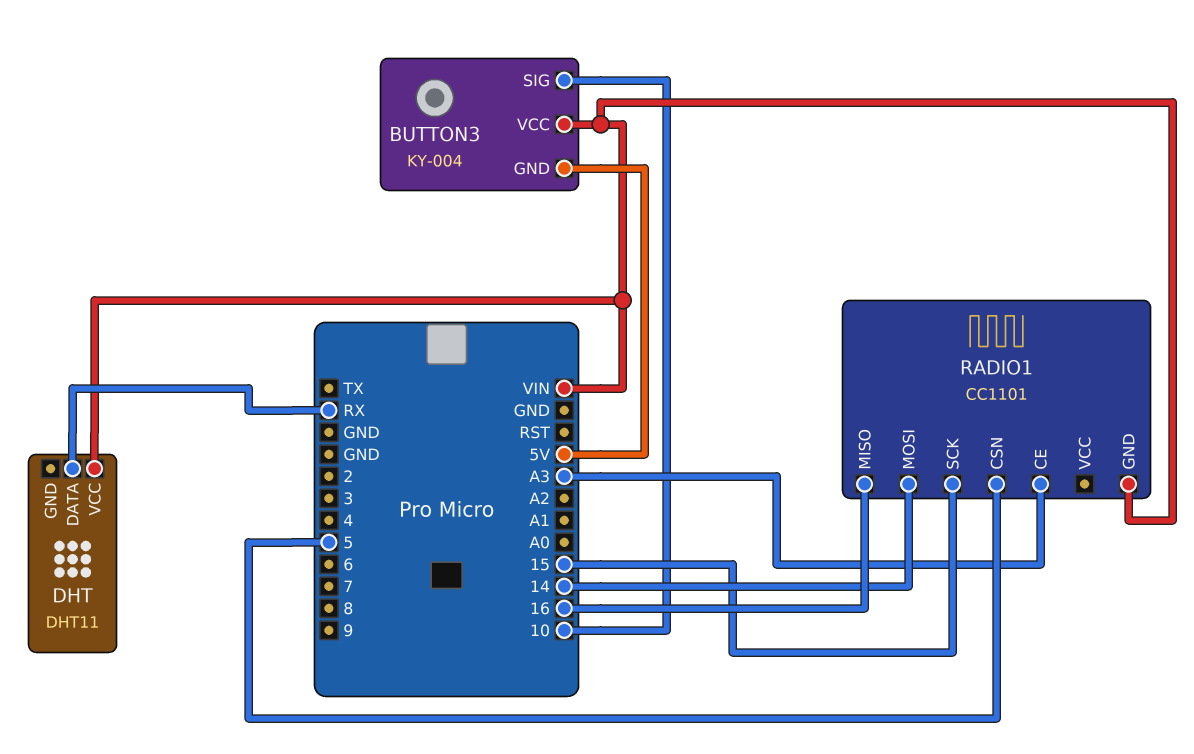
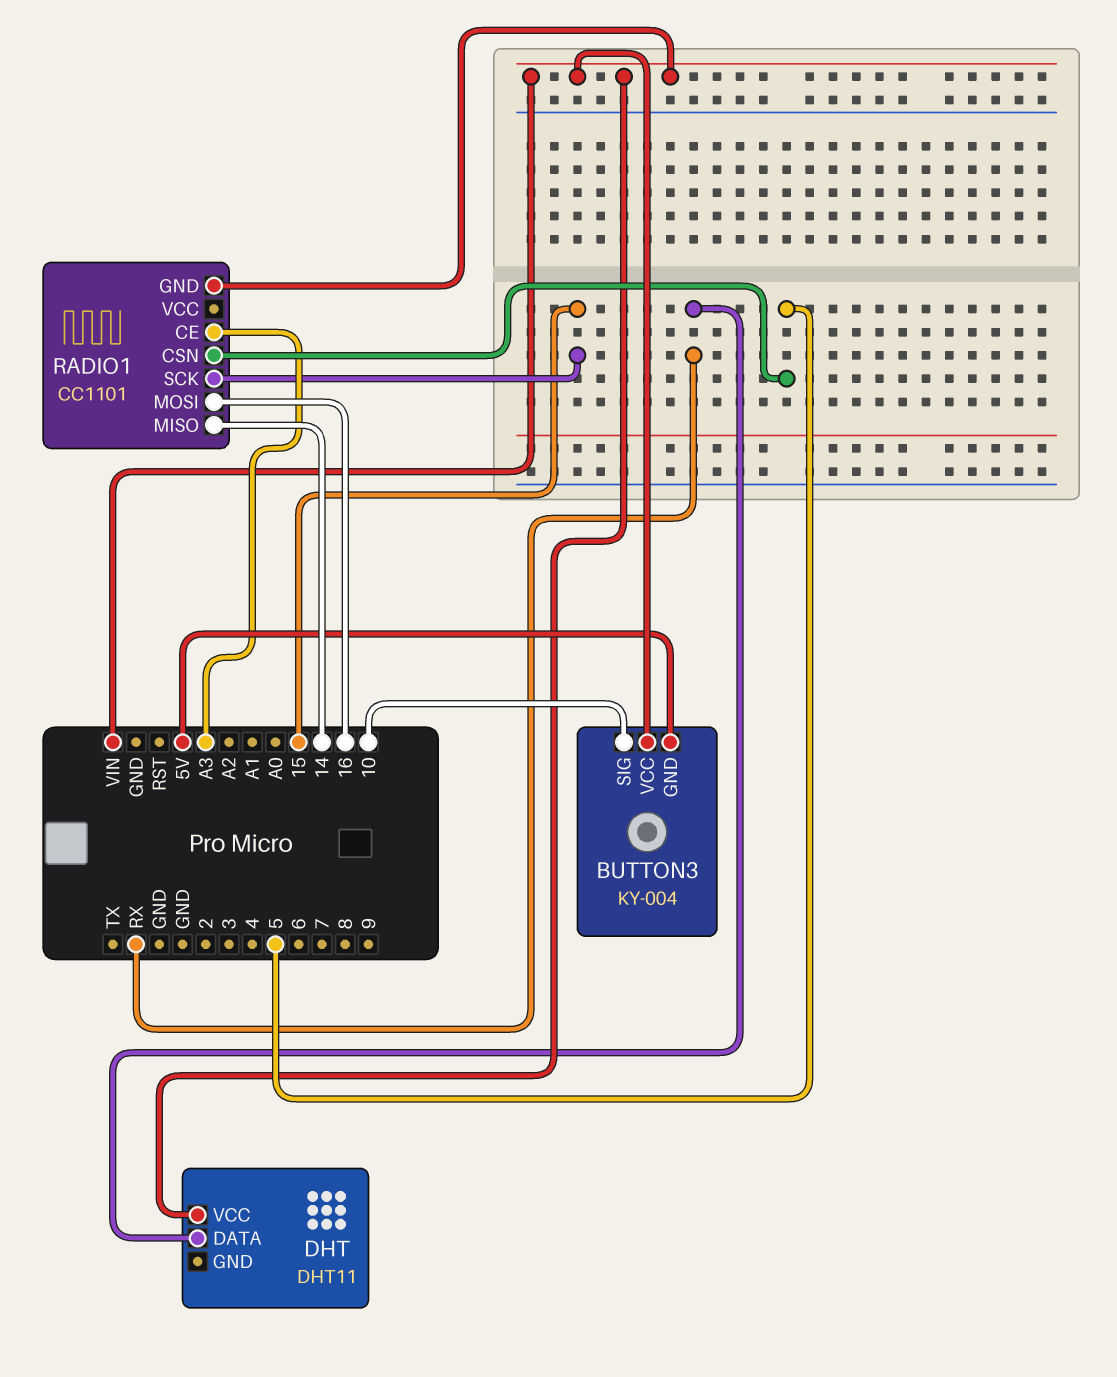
RADIO1 pin MISO: 16 -> 14
RADIO1 pin MOSI: 14 -> 16

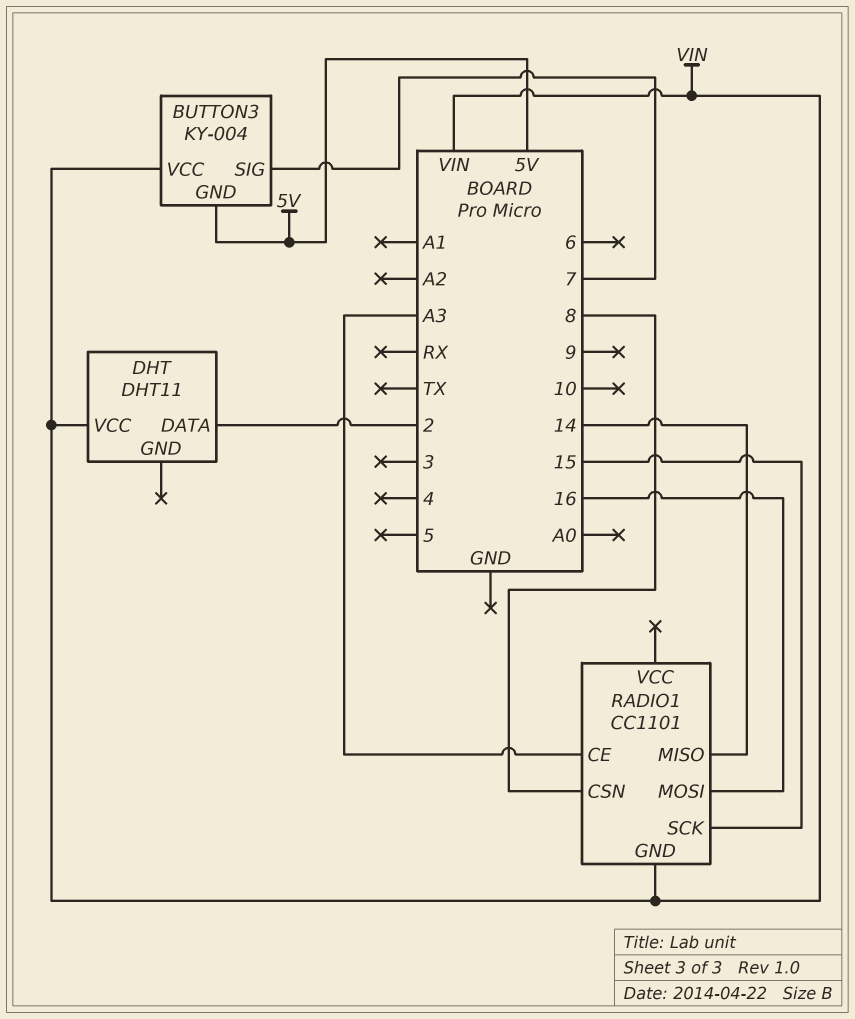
BUTTON3 pin SIG: 10 -> 7
DHT pin DATA: RX -> 2
RADIO1 pin CSN: 5 -> 8

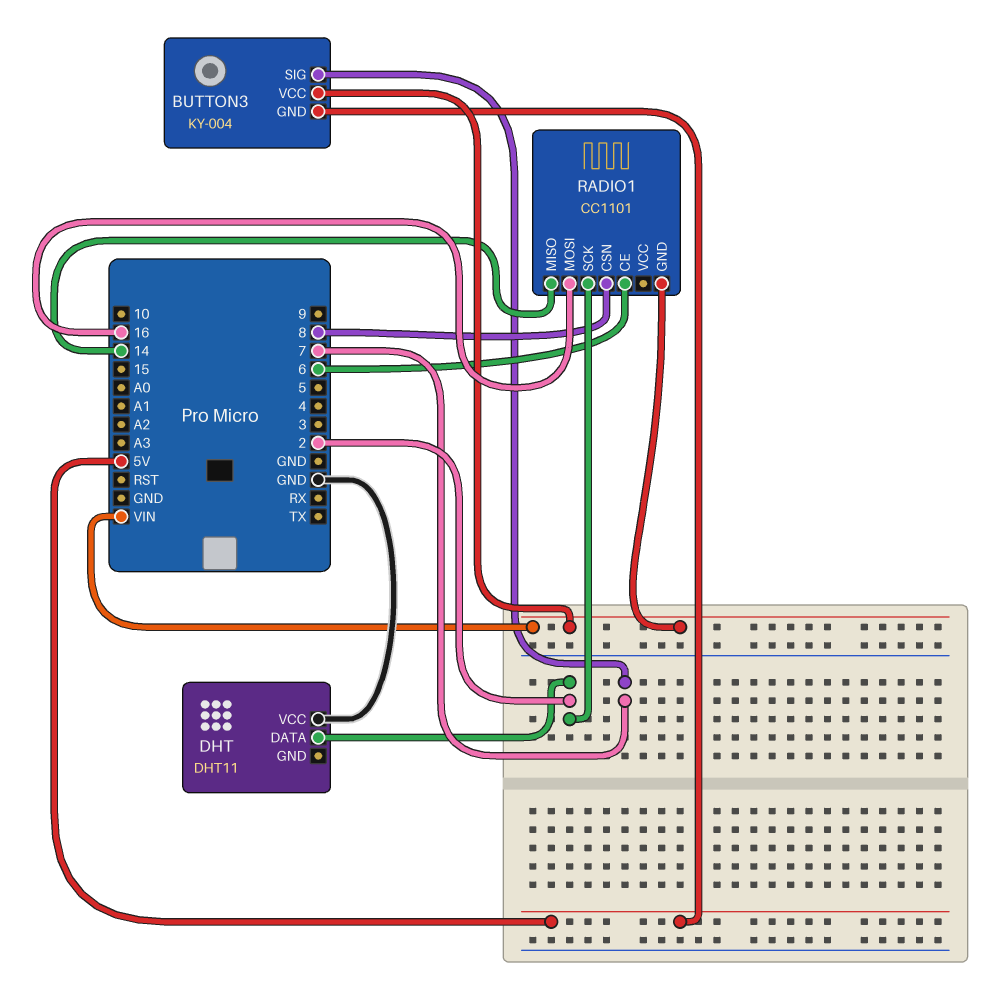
DHT pin VCC: VIN -> GND
RADIO1 pin CE: A3 -> 6
RADIO1 pin SCK: 15 -> 2

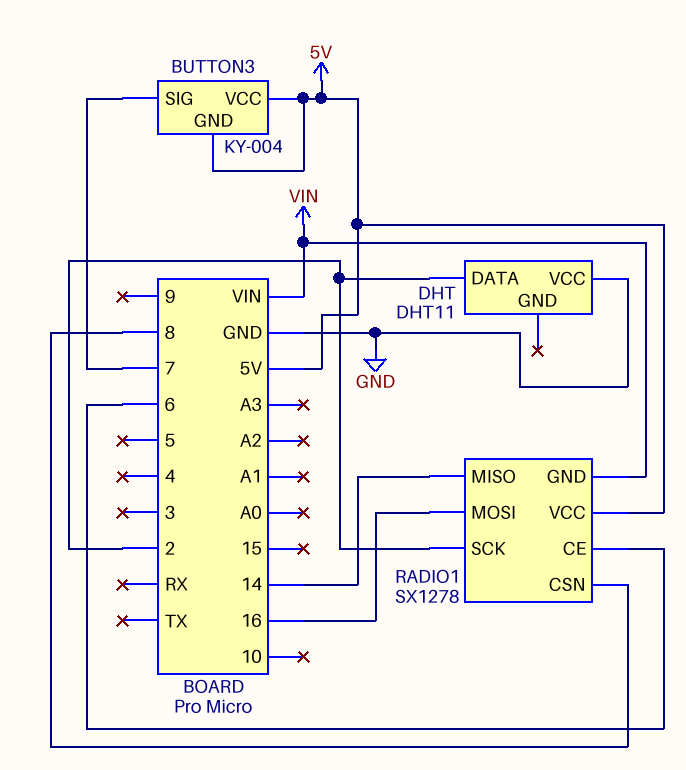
BUTTON3 pin VCC: VIN -> 5V
RADIO1: CC1101 -> SX1278
RADIO1 pin VCC: none -> 5V

